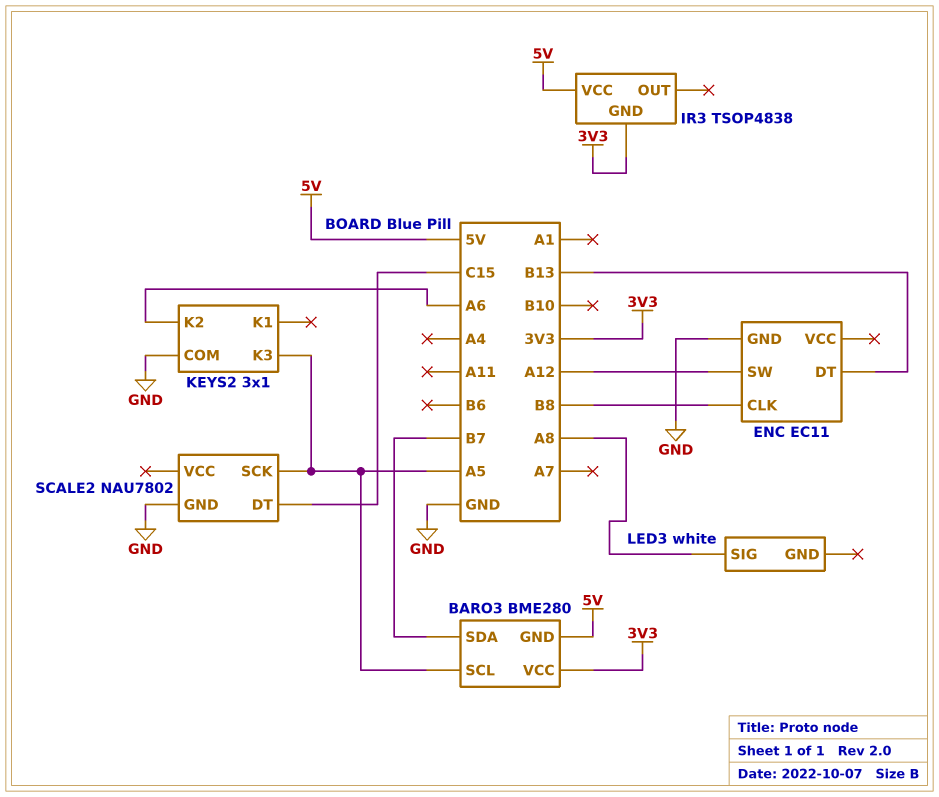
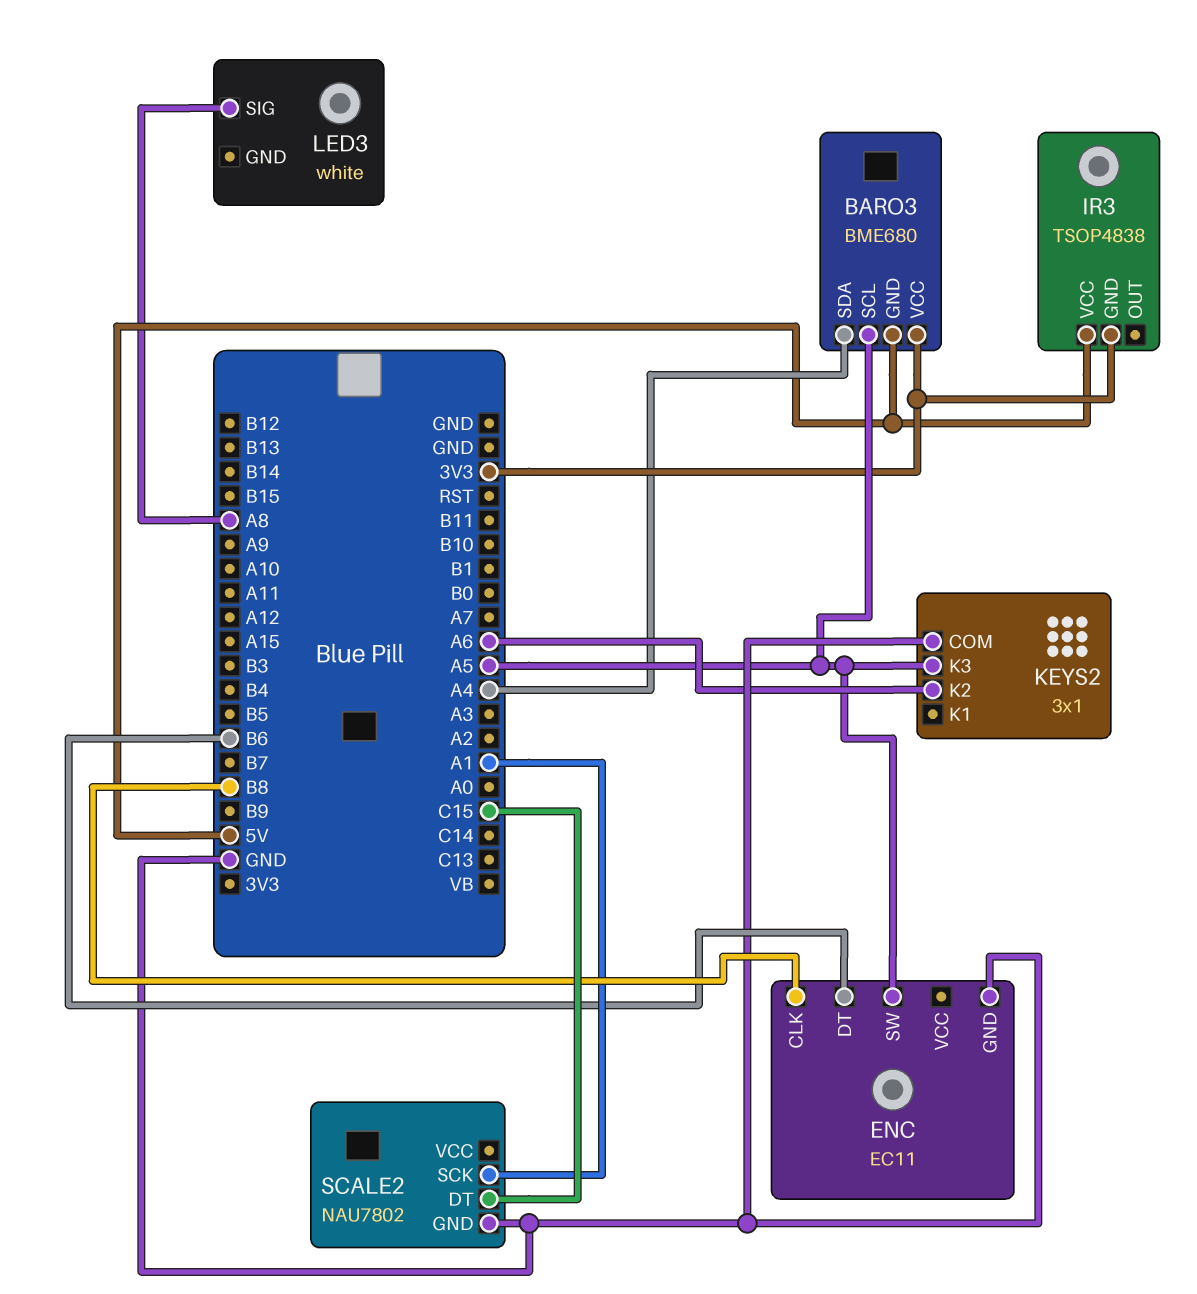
BARO3: BME280 -> BME680
BARO3 pin SDA: B7 -> A4
ENC pin DT: B13 -> B6
ENC pin SW: A12 -> A5
SCALE2 pin SCK: A5 -> A1

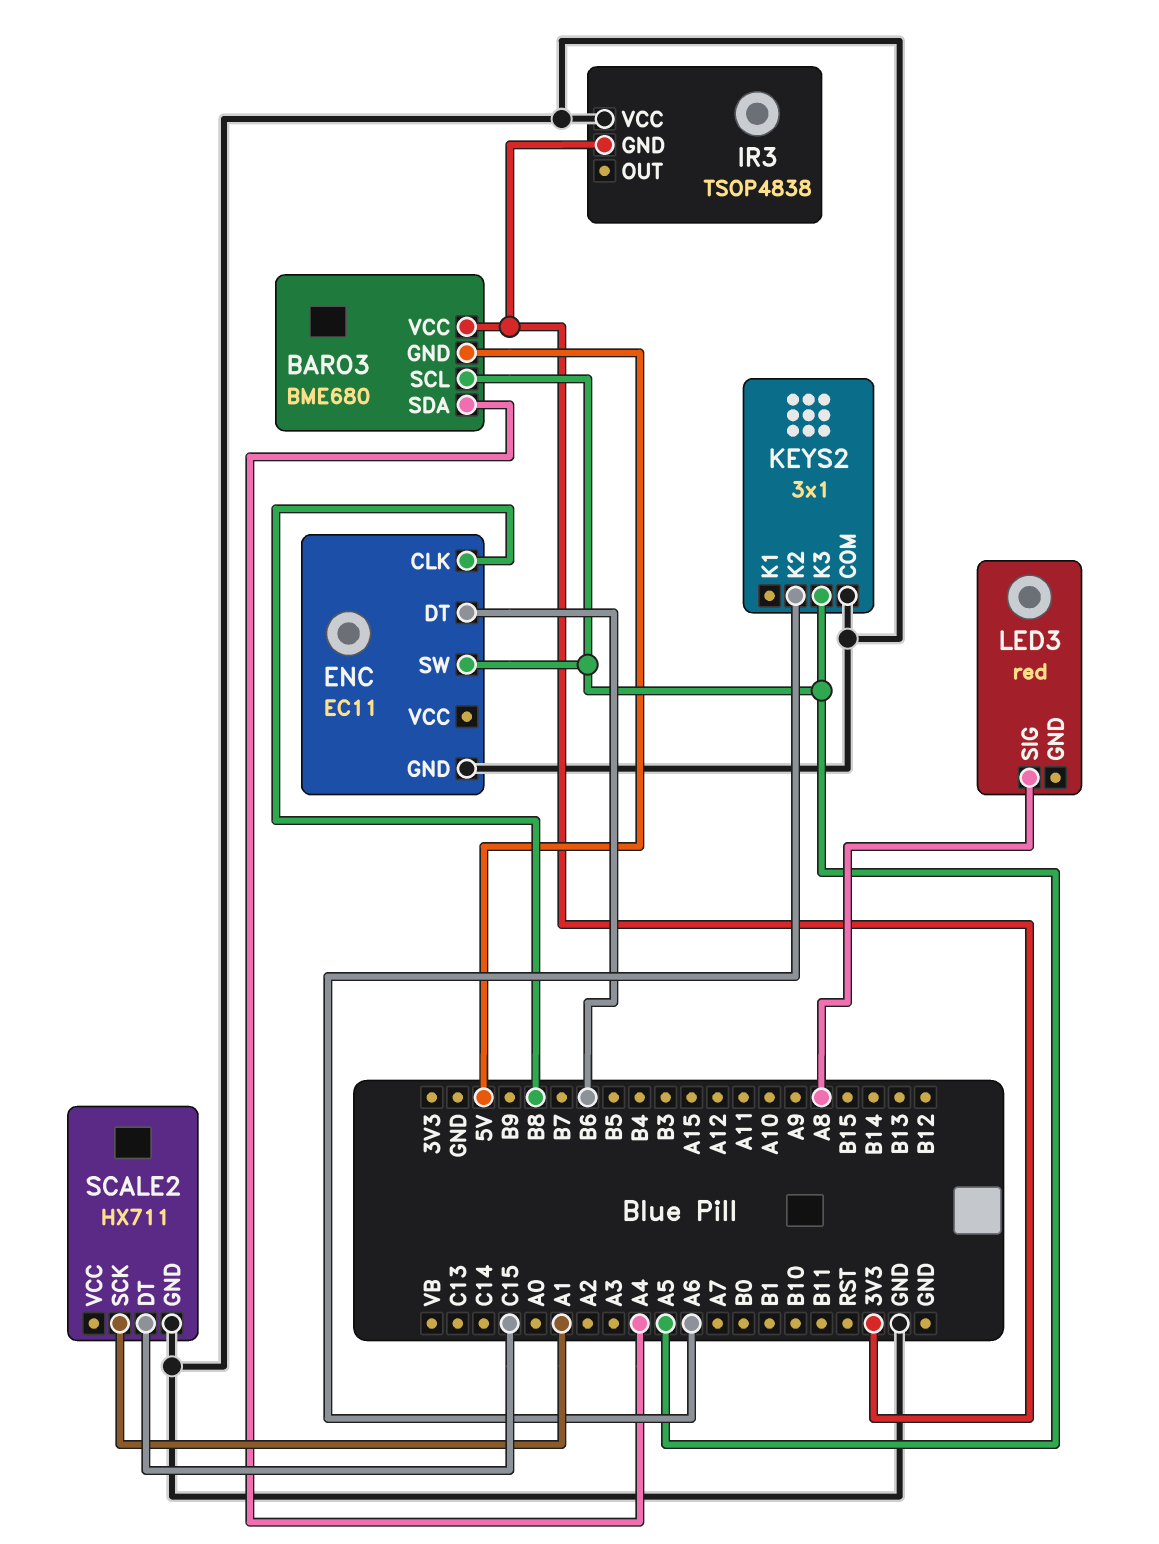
IR3 pin VCC: 5V -> GND
LED3: white -> red
SCALE2: NAU7802 -> HX711

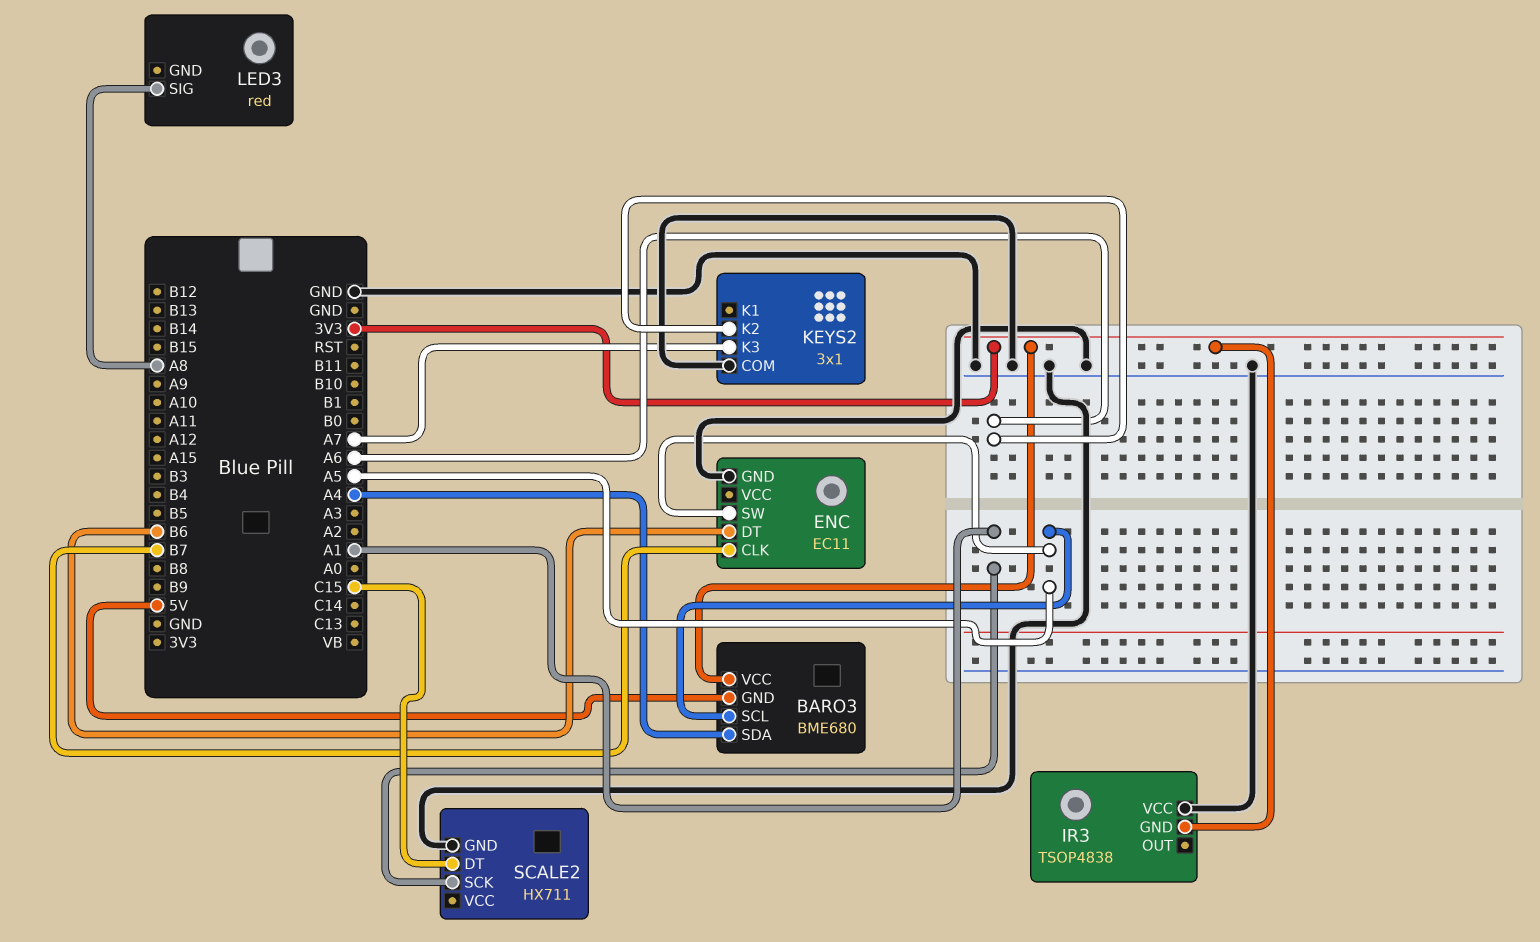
ENC pin CLK: B8 -> B7
KEYS2 pin K3: A5 -> A7

